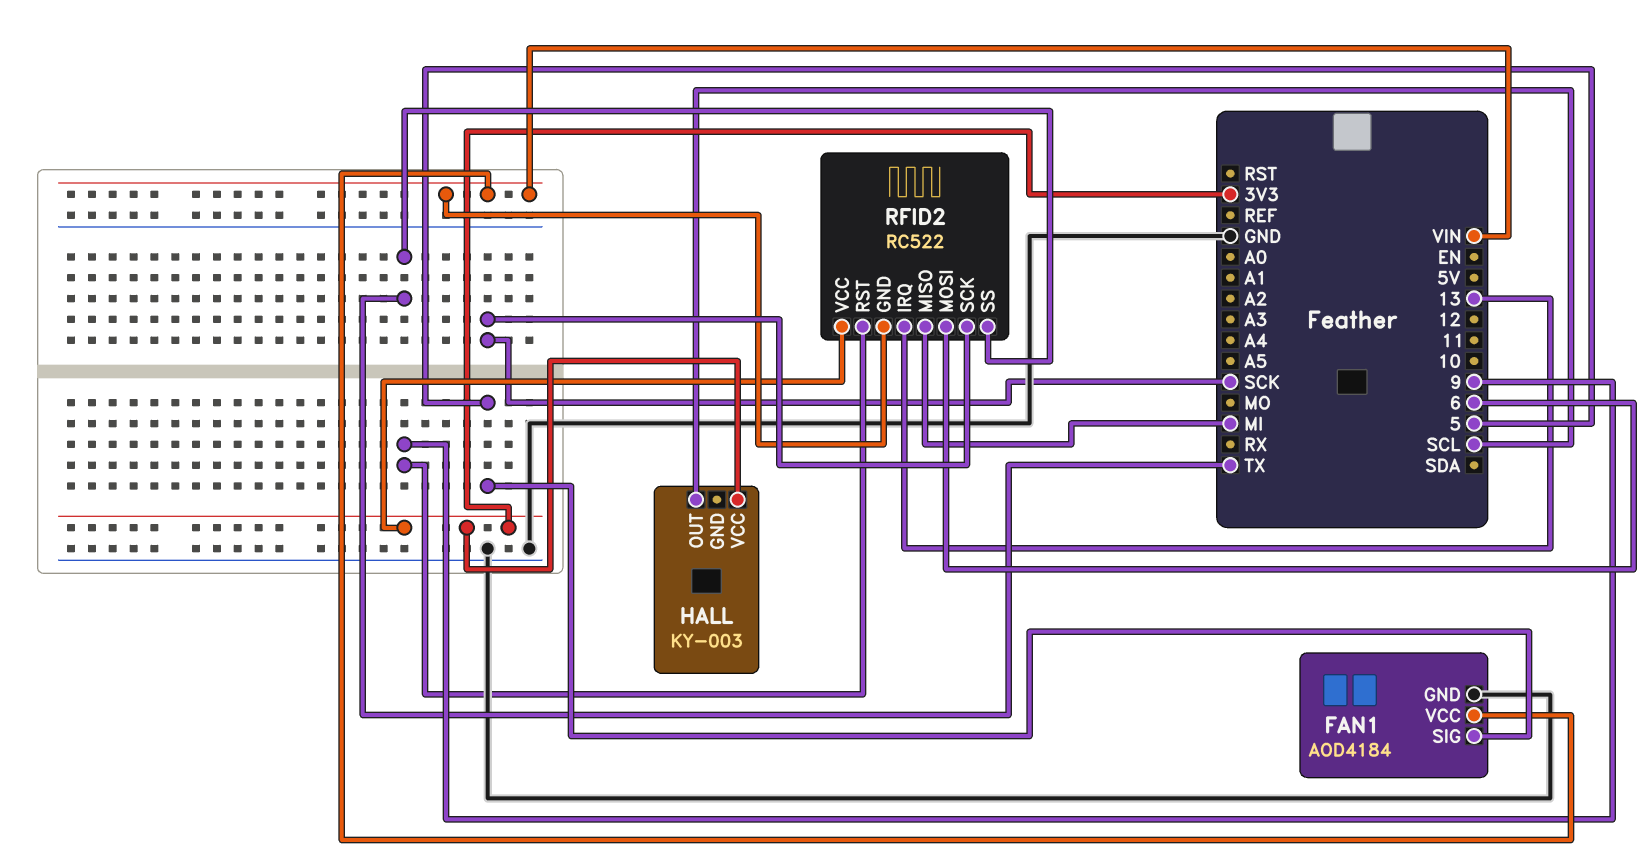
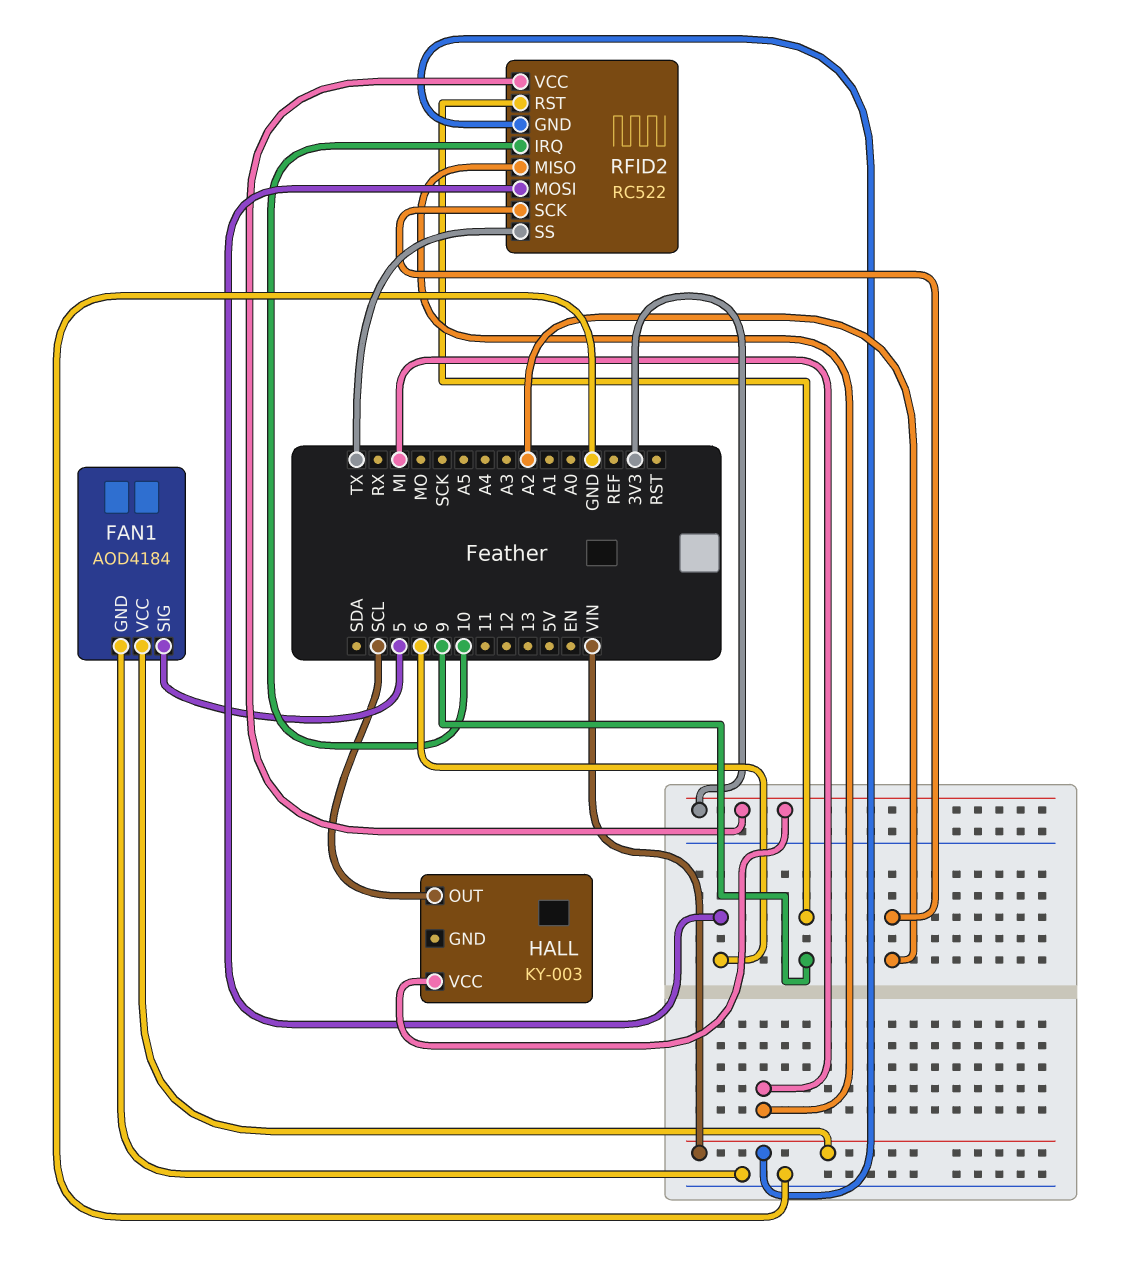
RFID2 pin IRQ: 13 -> 10
RFID2 pin SCK: SCK -> A2

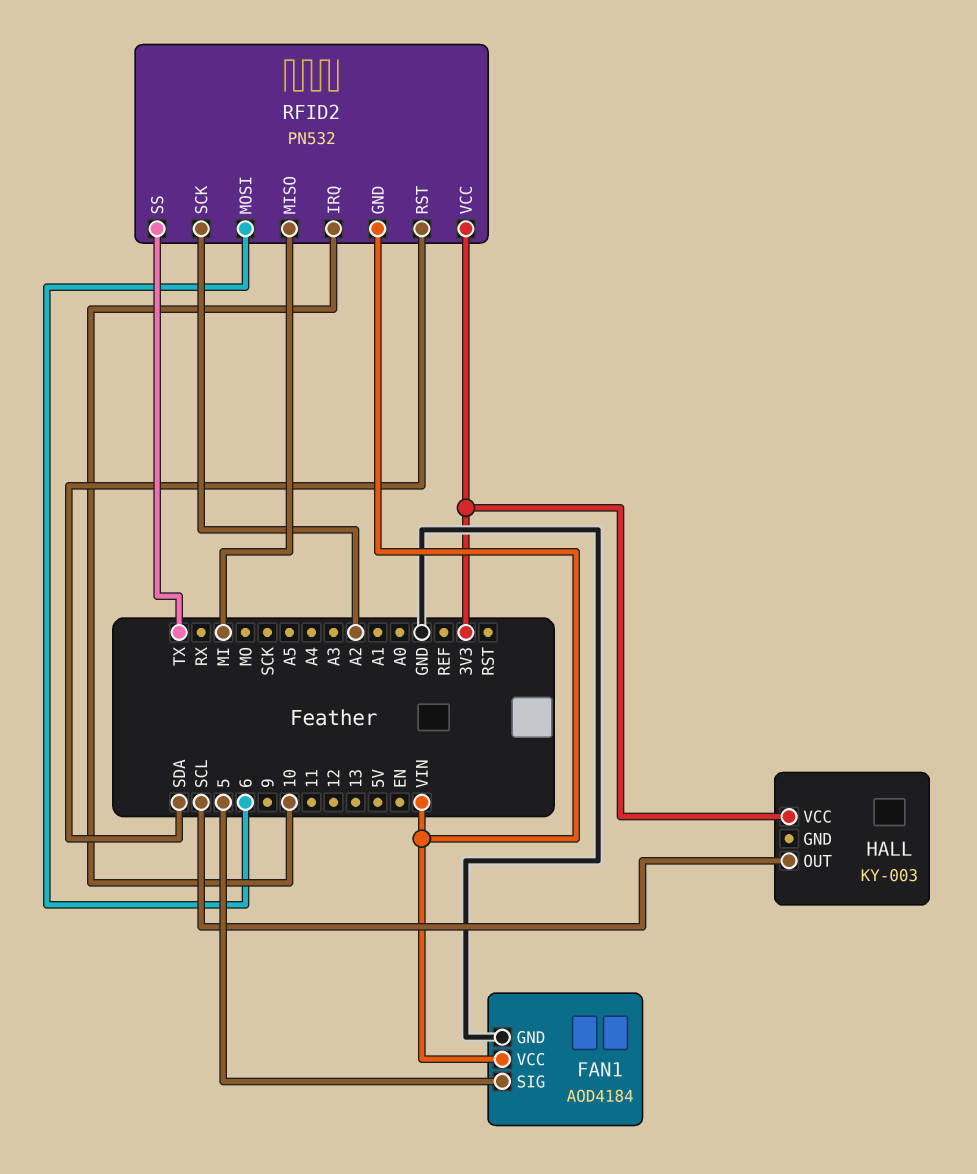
RFID2: RC522 -> PN532
RFID2 pin RST: 9 -> SDA

